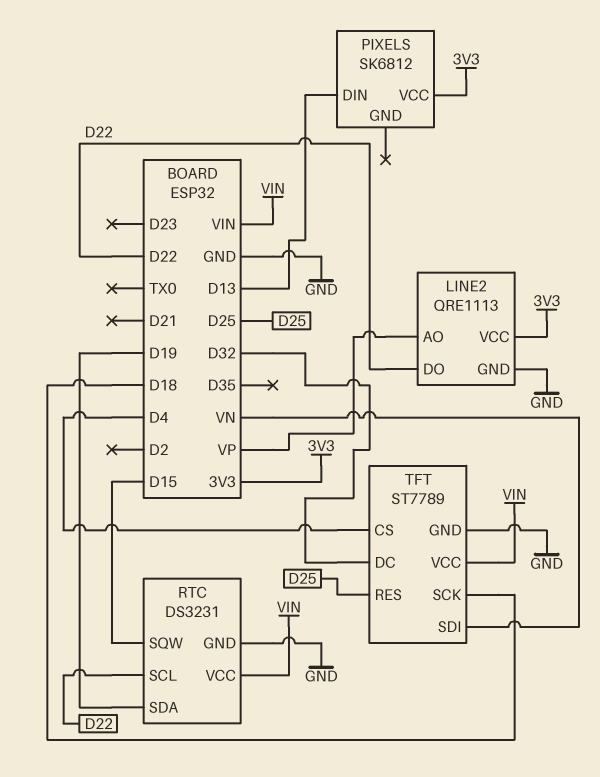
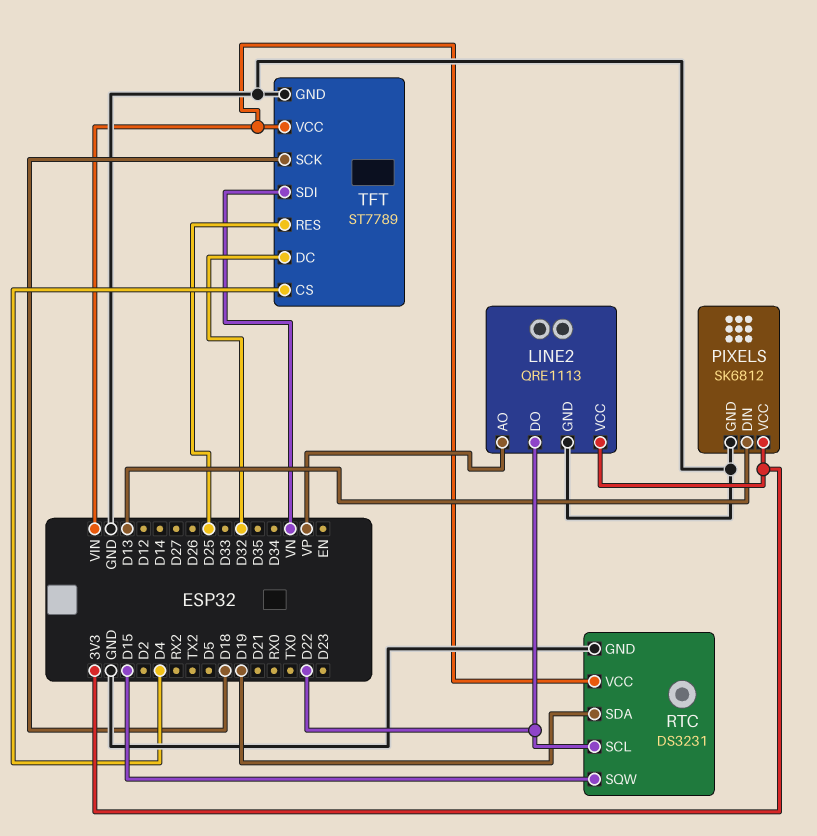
PIXELS pin GND: none -> GND

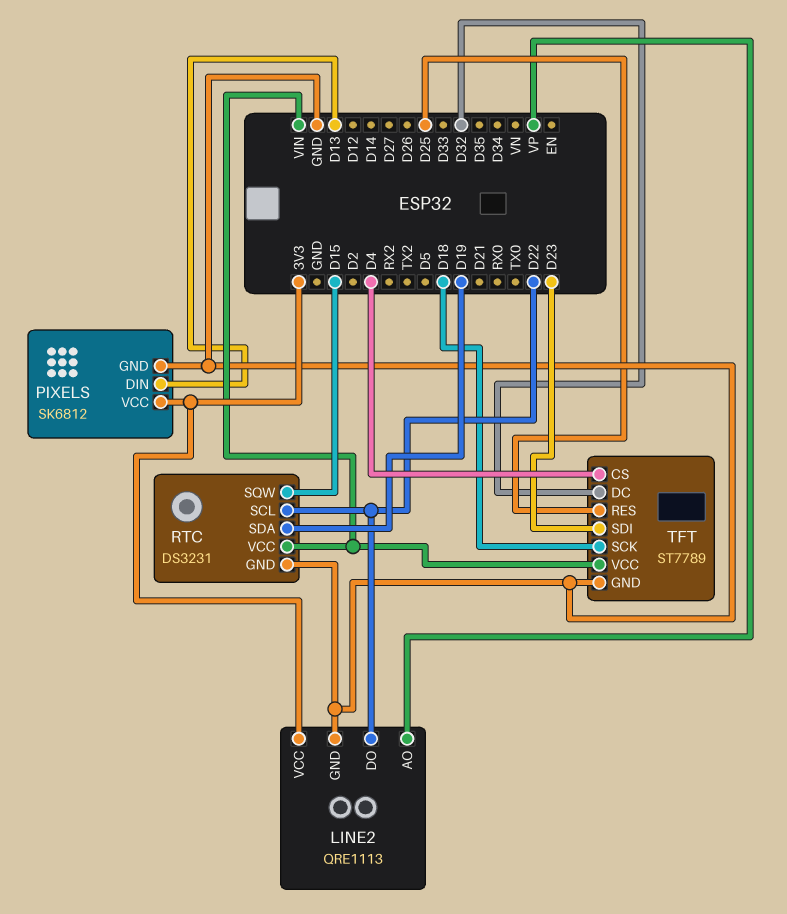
TFT pin SDI: VN -> D23

